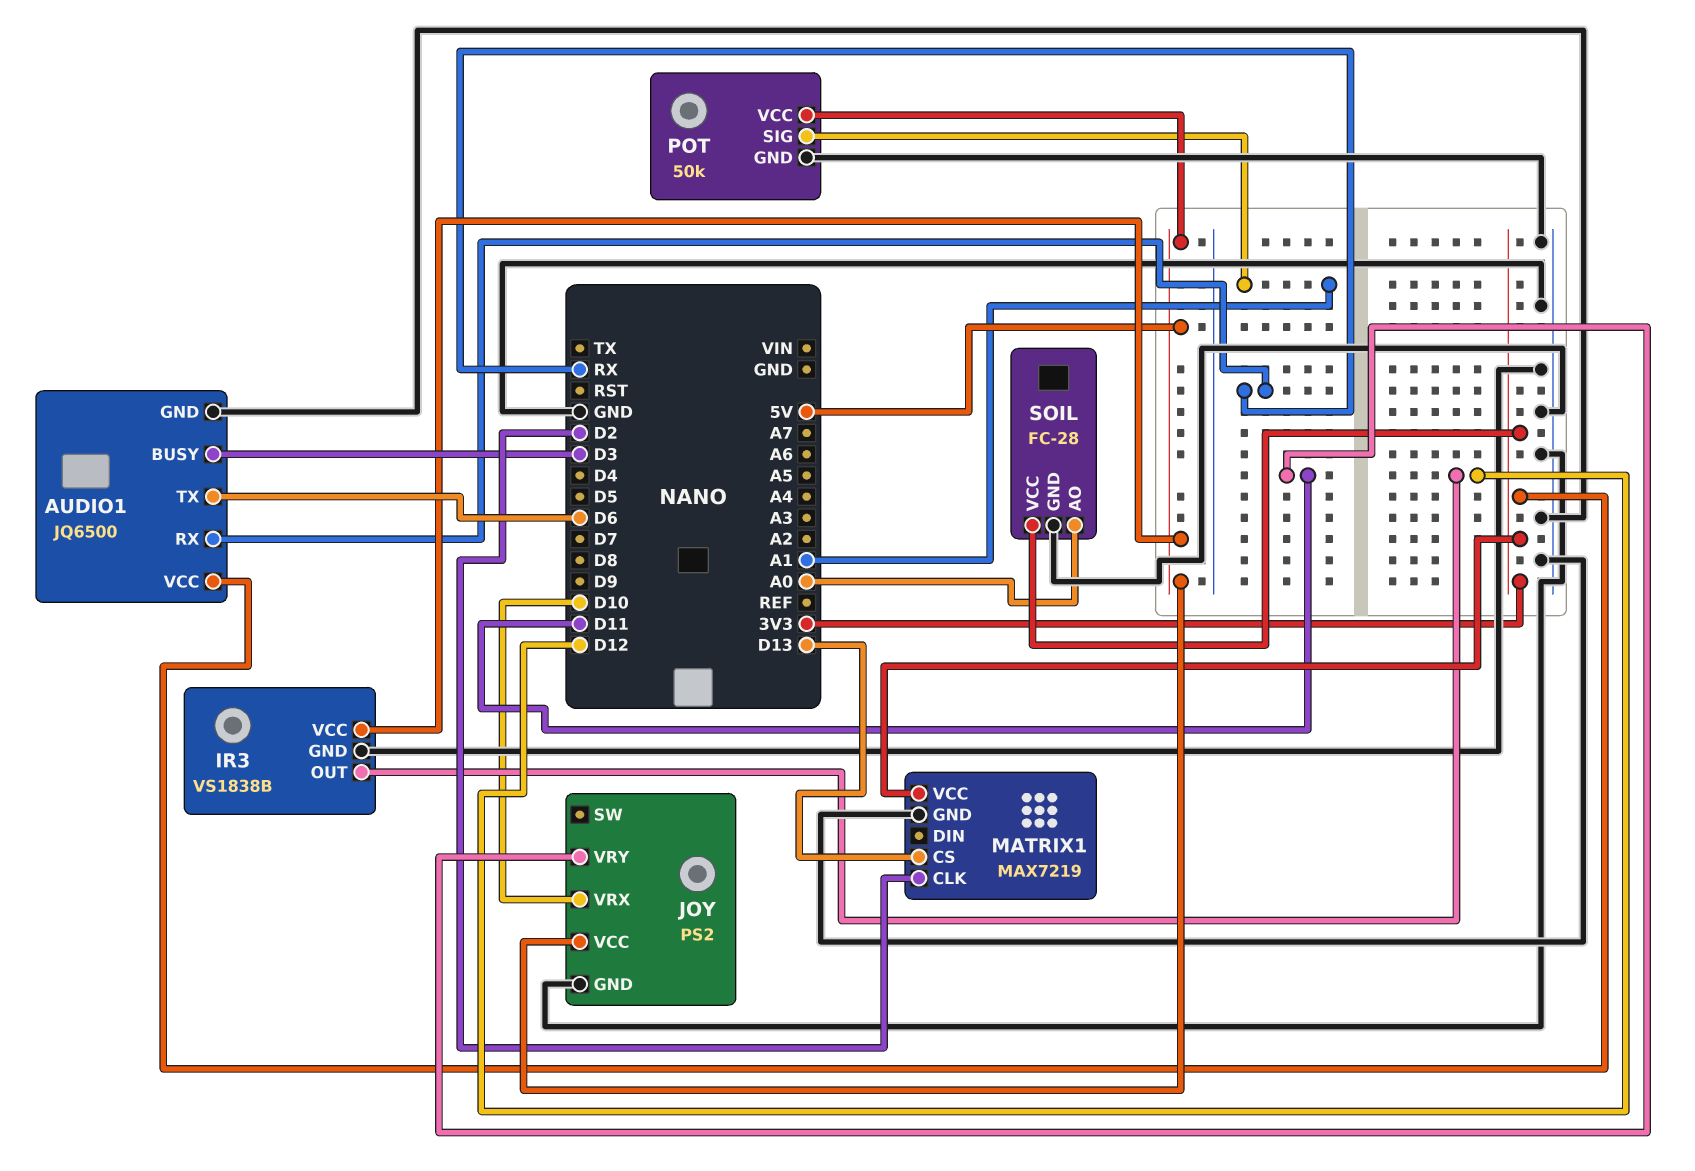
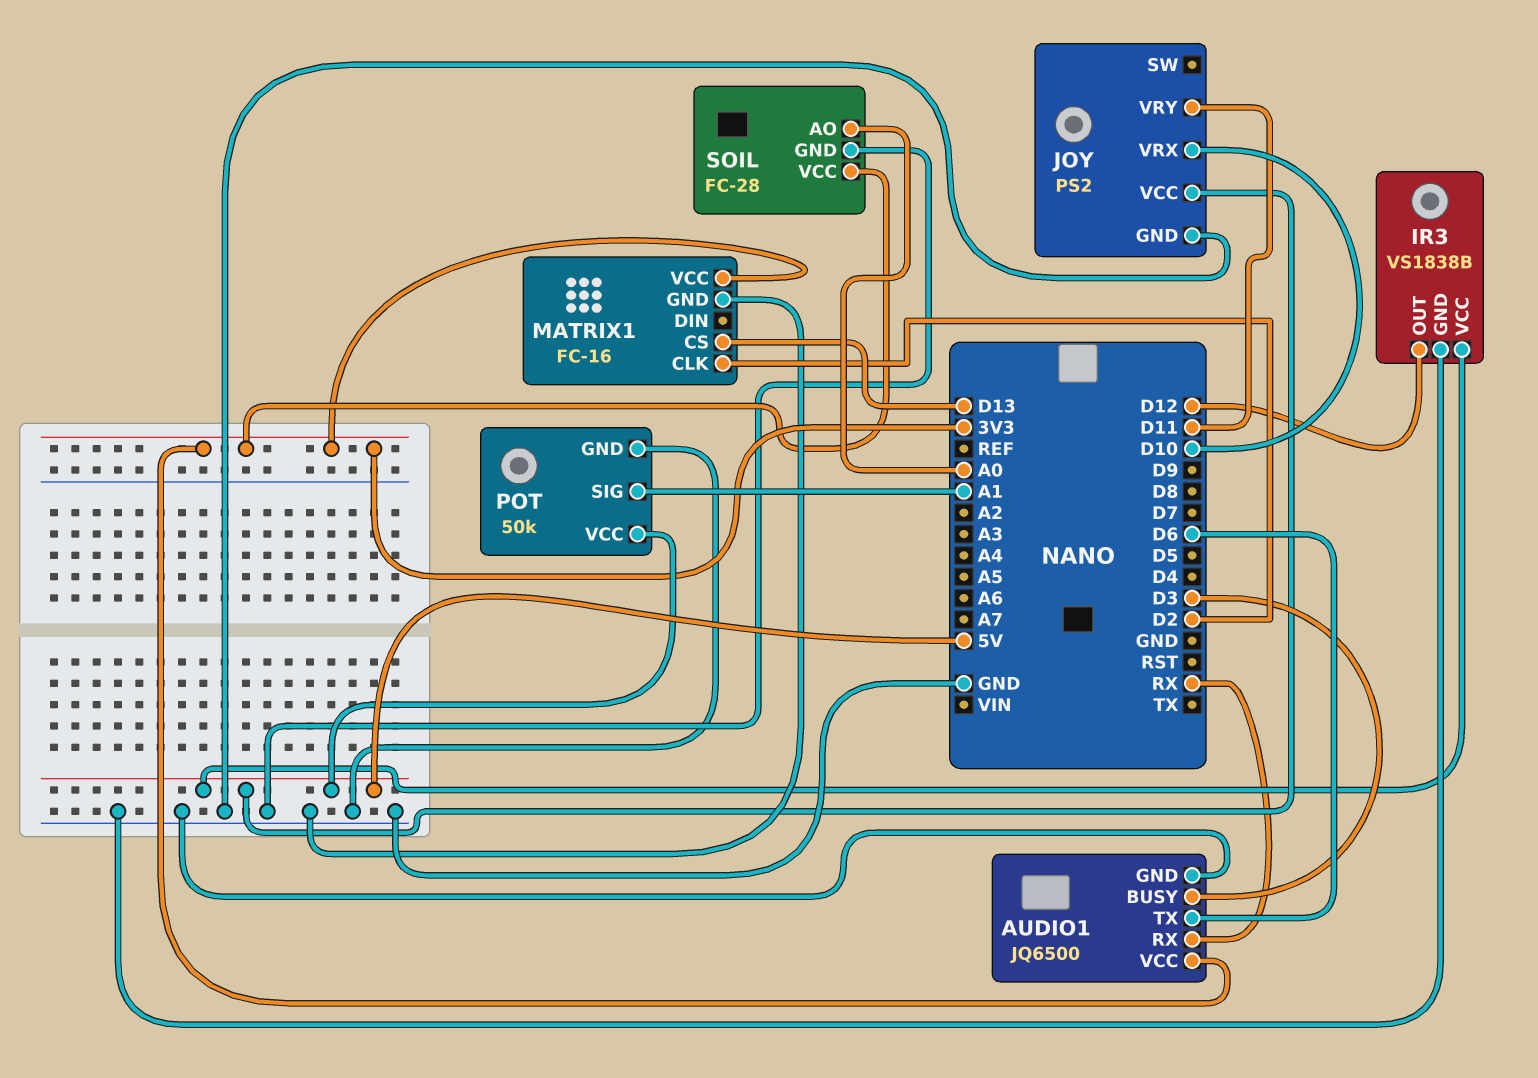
MATRIX1: MAX7219 -> FC-16

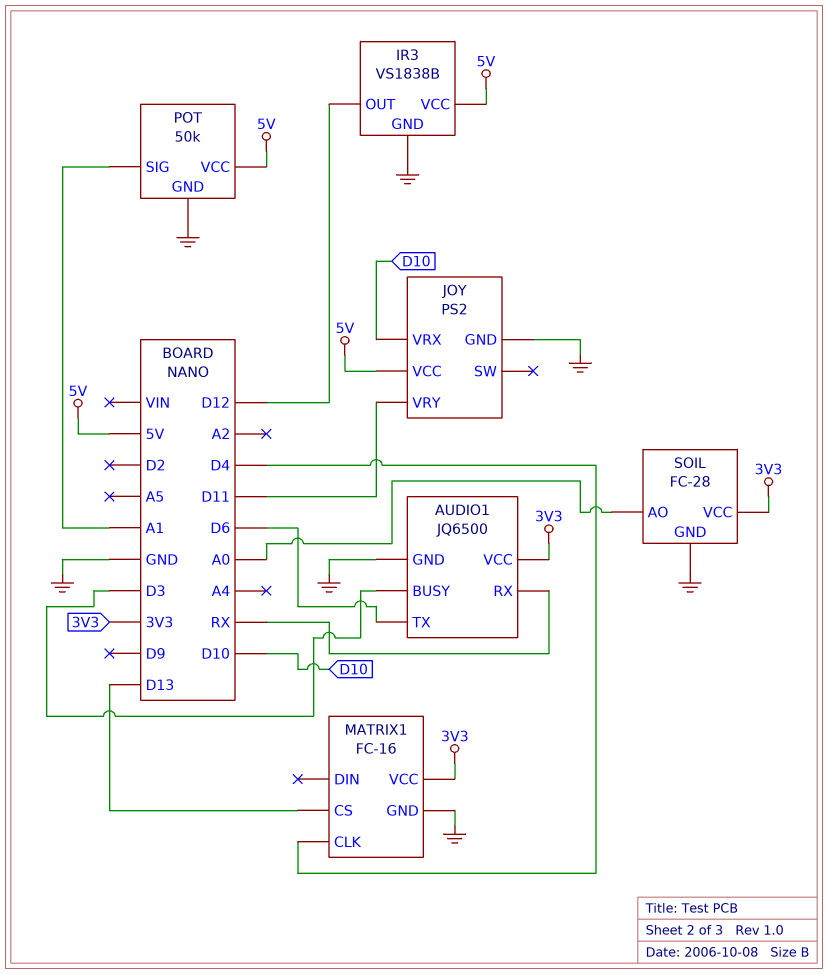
MATRIX1 pin CLK: D2 -> D4

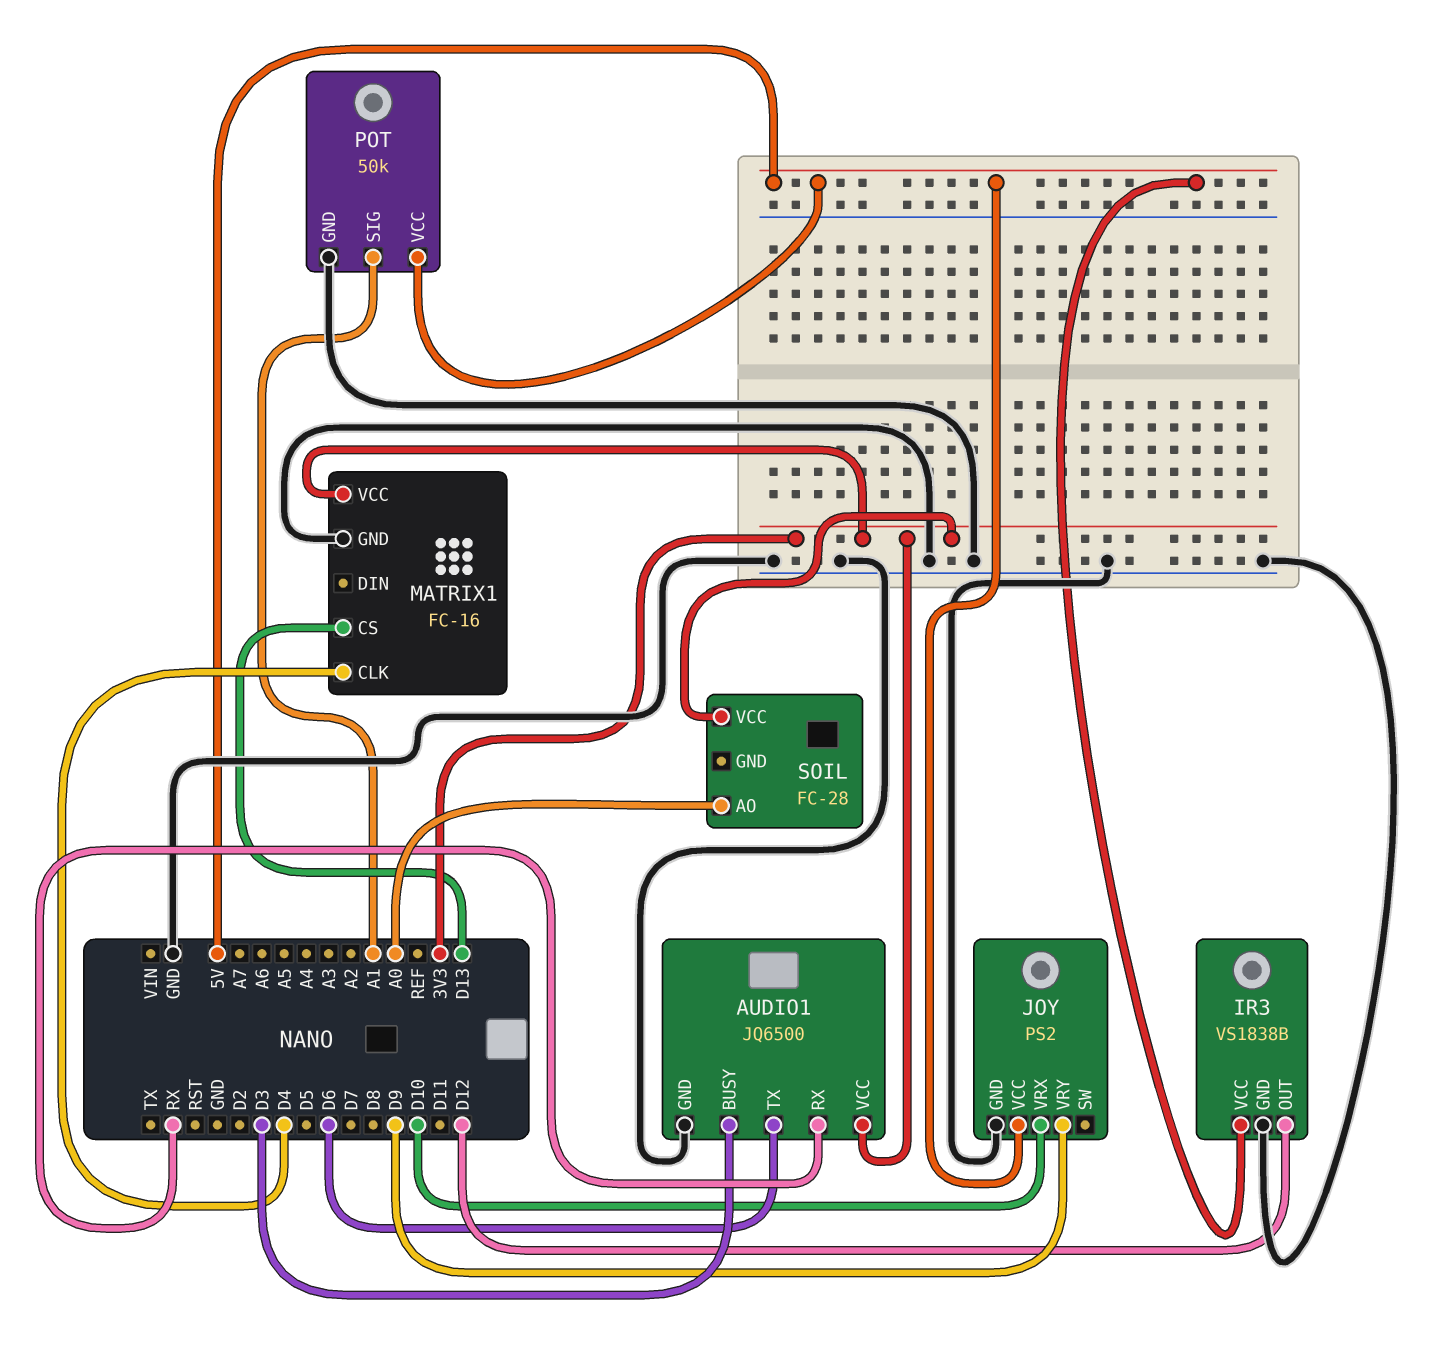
JOY pin VRY: D11 -> D9
SOIL pin GND: GND -> none

